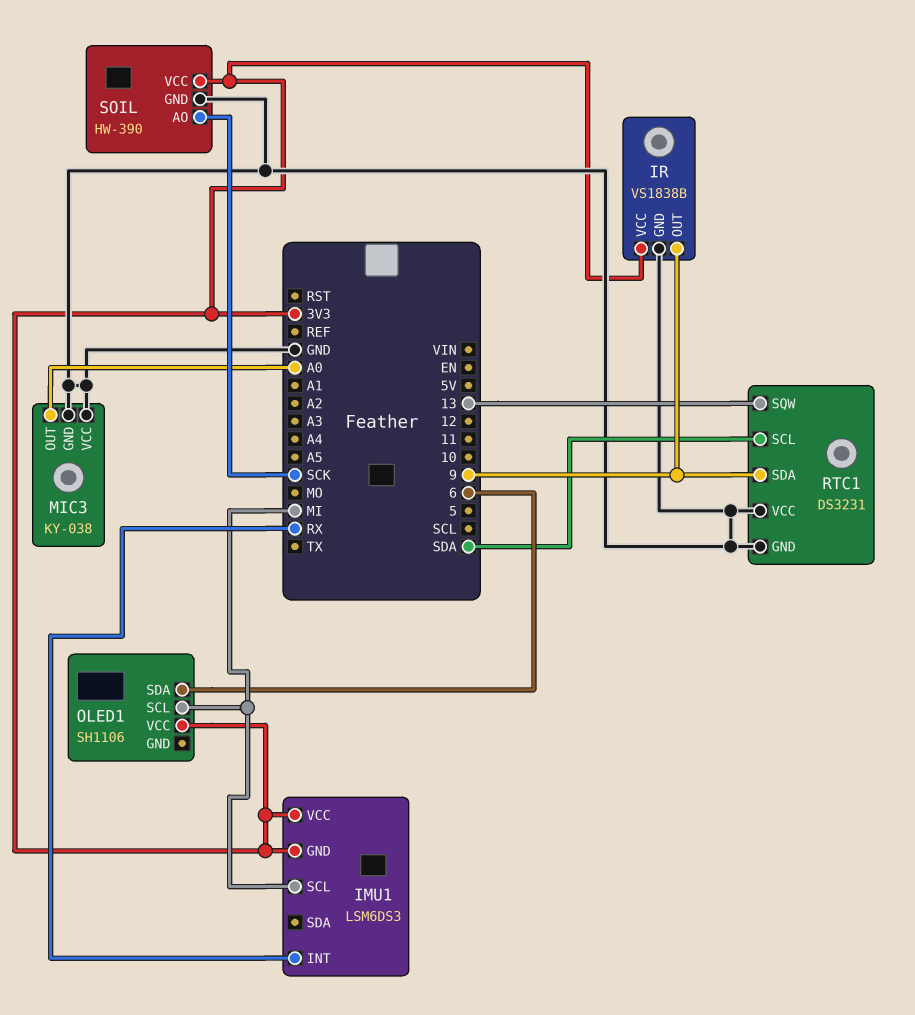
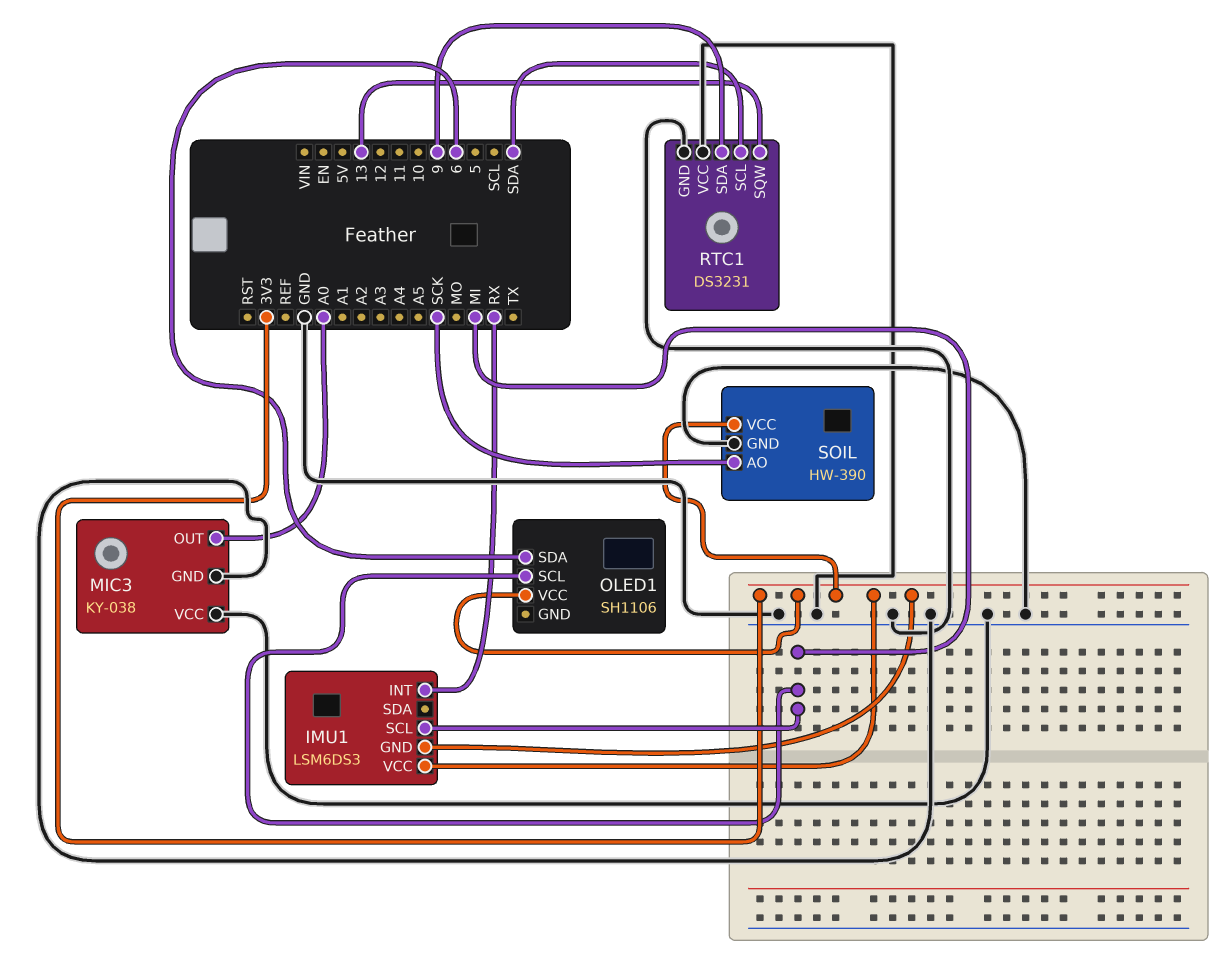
IR: VS1838B -> none
IR pin GND: GND -> none
IR pin OUT: 9 -> none
IR pin VCC: 3V3 -> none

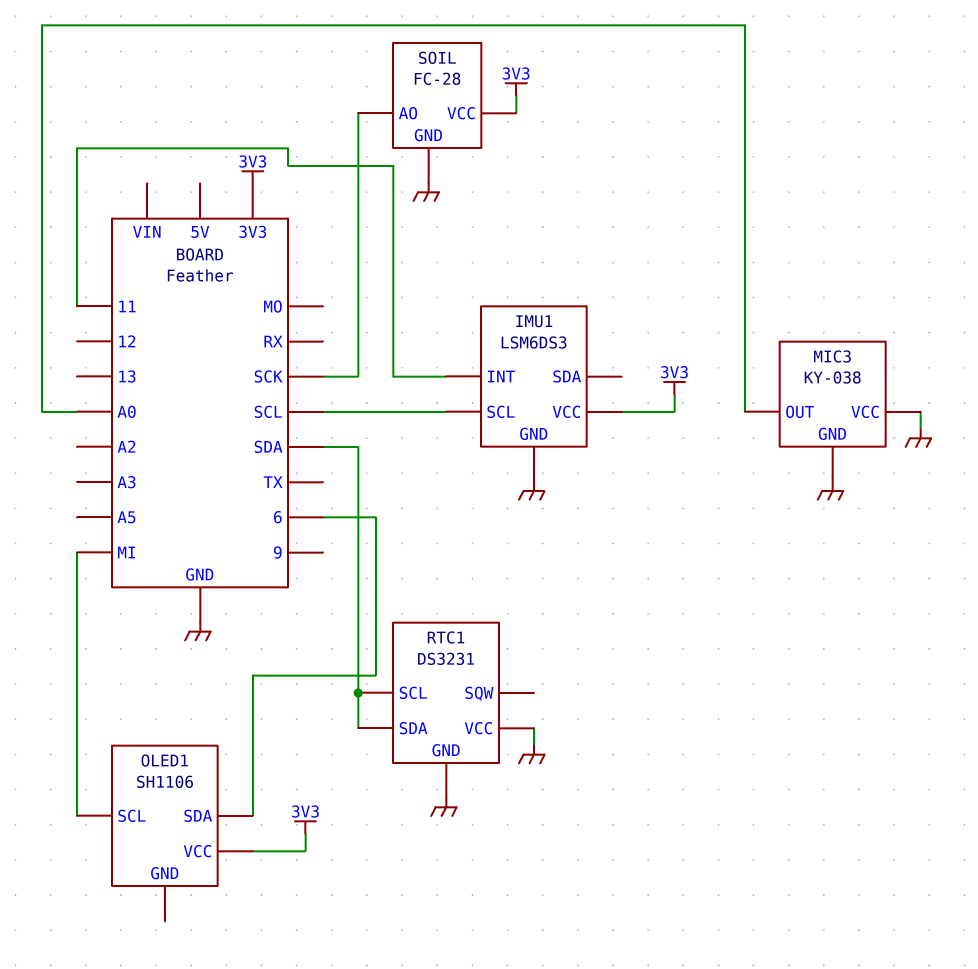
IMU1 pin GND: 3V3 -> GND
IMU1 pin INT: RX -> 11
IMU1 pin SCL: MI -> SCL
RTC1 pin SDA: 9 -> SDA
RTC1 pin SQW: 13 -> none
SOIL: HW-390 -> FC-28

